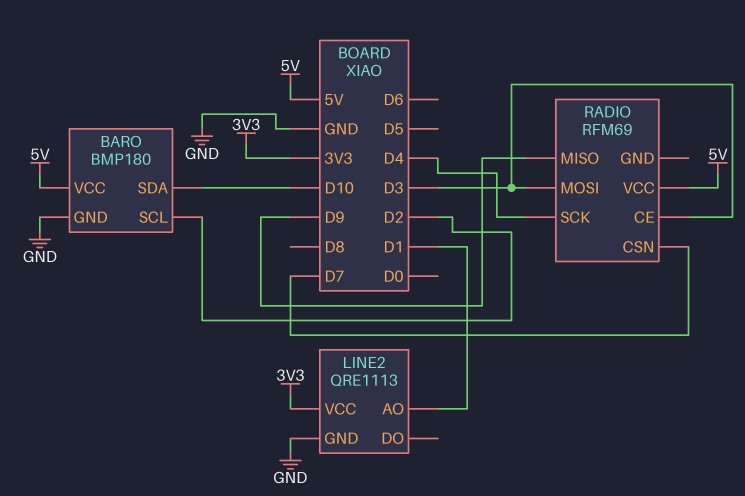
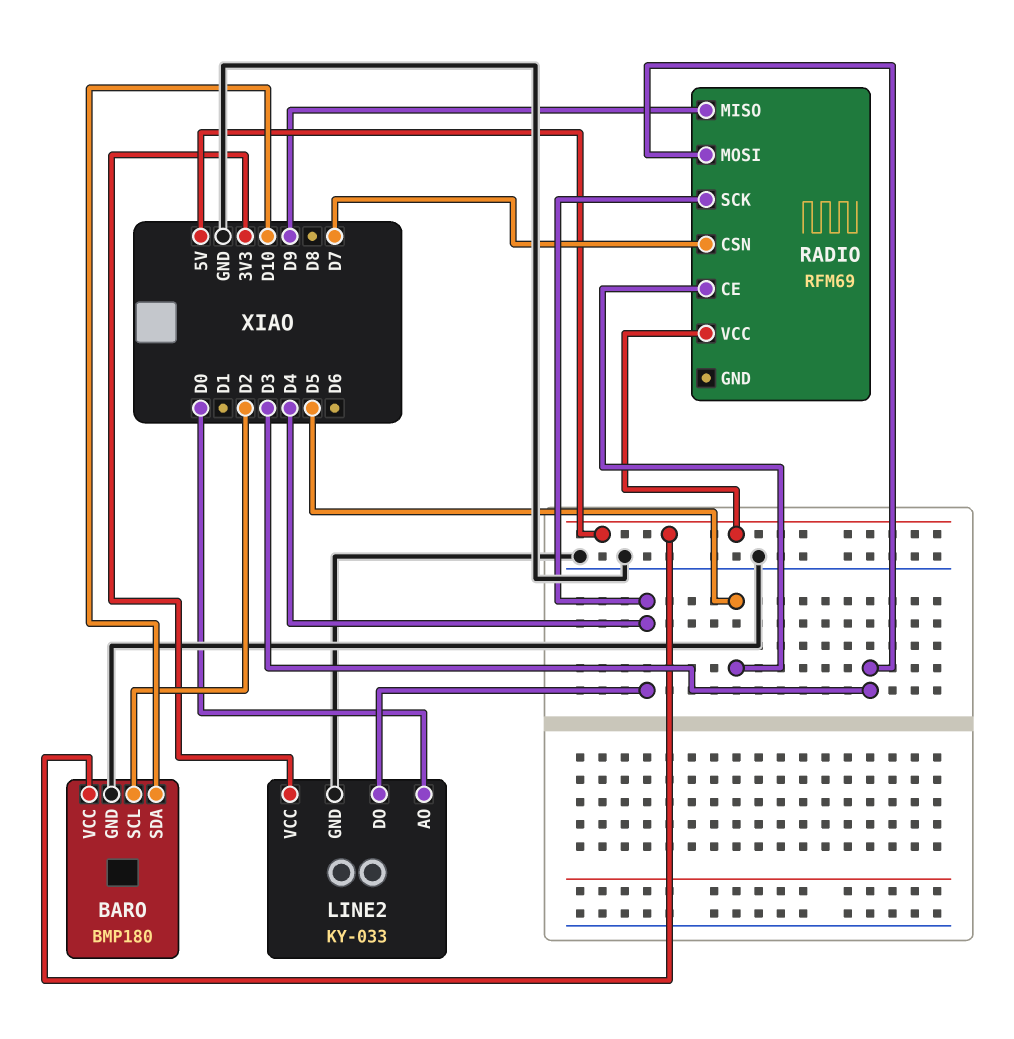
LINE2: QRE1113 -> KY-033
LINE2 pin AO: D1 -> D0
LINE2 pin DO: none -> D4
RADIO pin CE: D3 -> D5

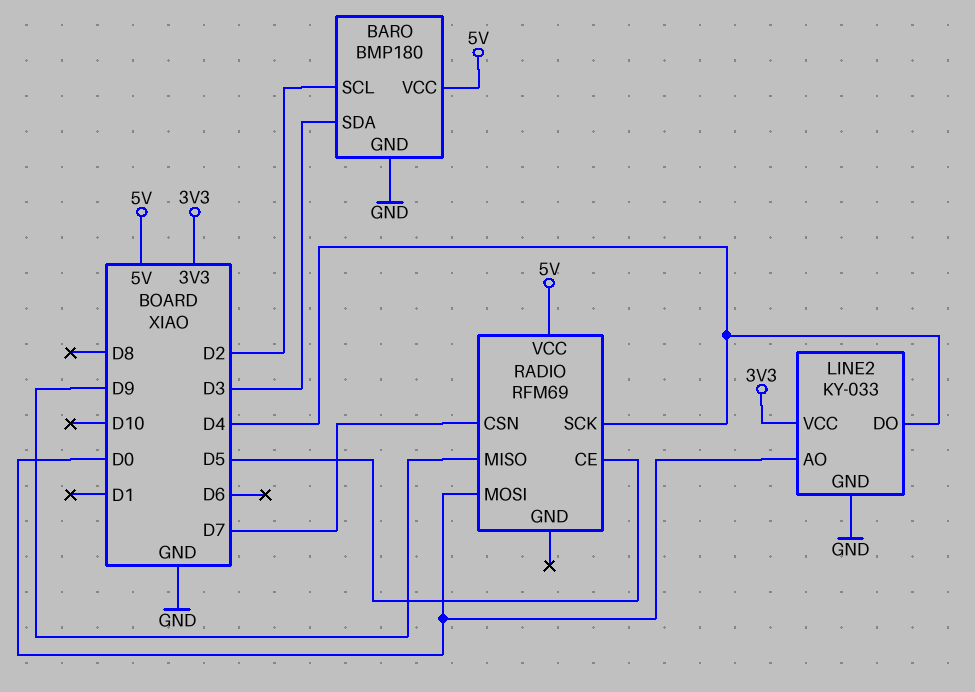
BARO pin SDA: D10 -> D3
RADIO pin MOSI: D3 -> D0

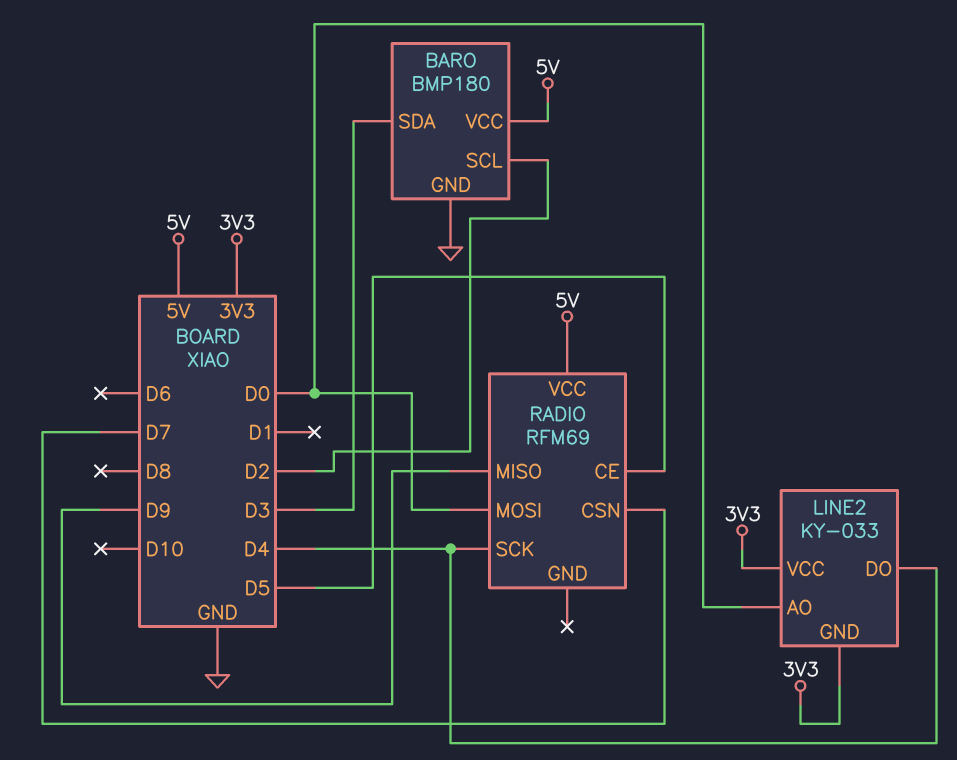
LINE2 pin GND: GND -> 3V3

